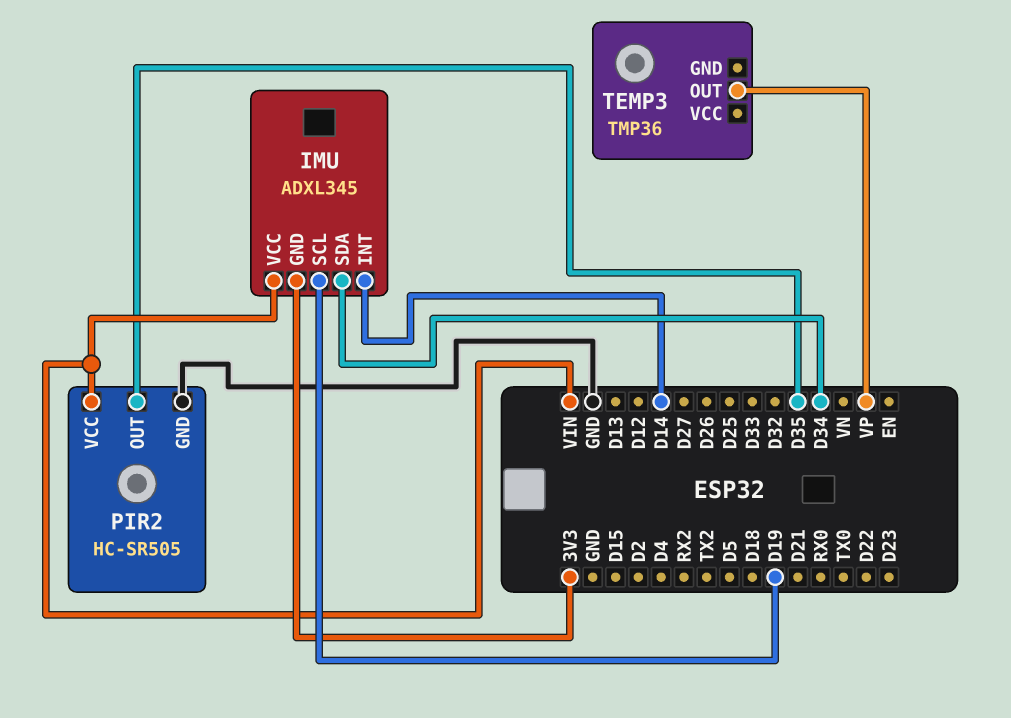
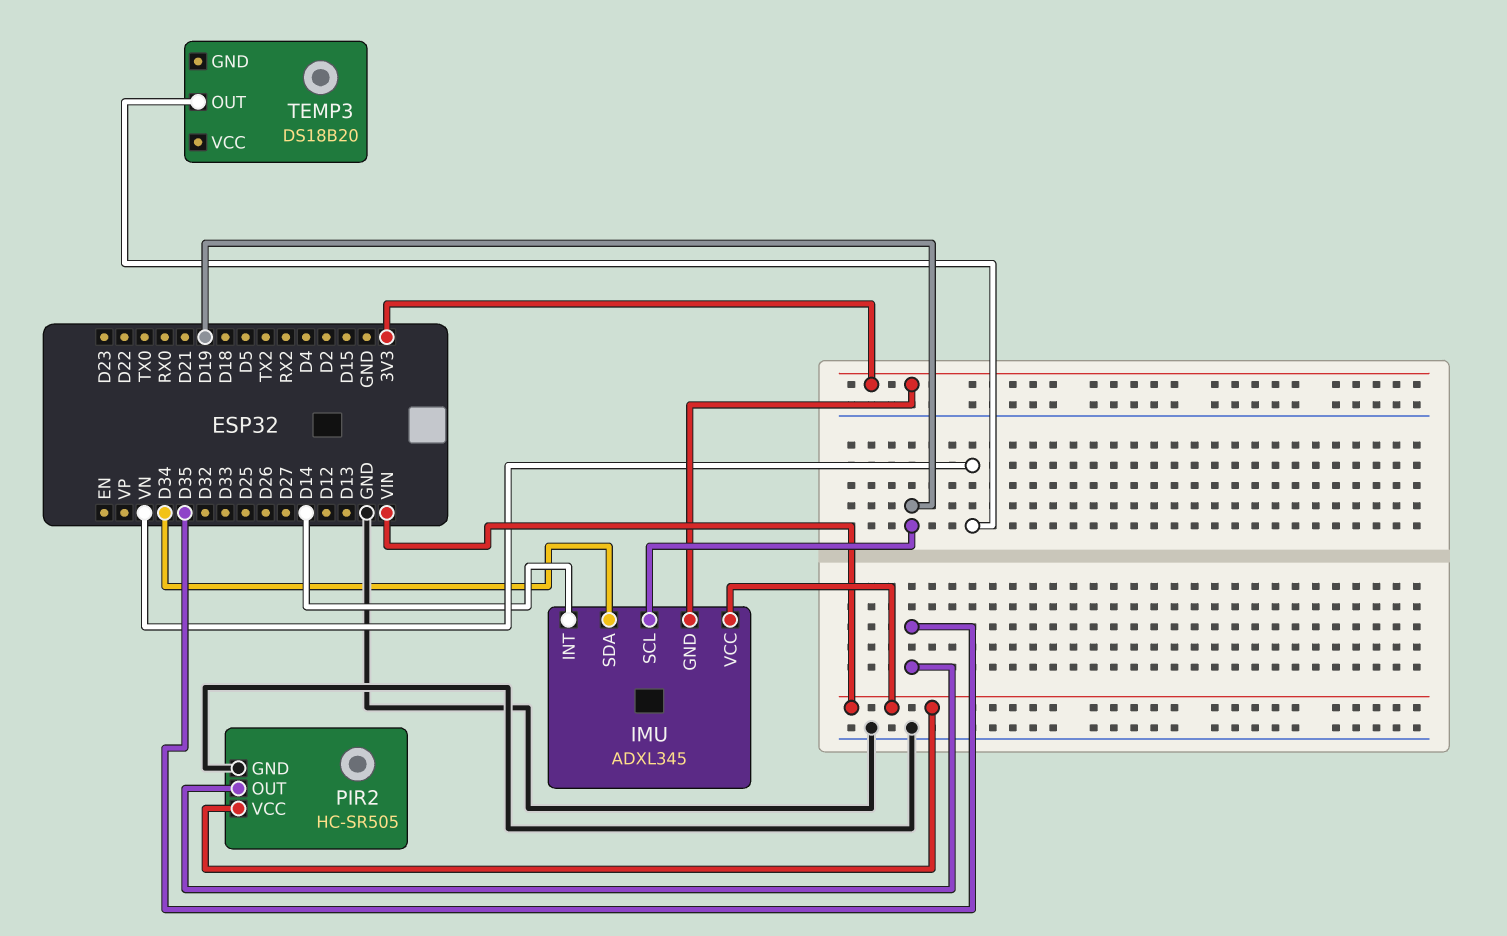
TEMP3: TMP36 -> DS18B20
TEMP3 pin OUT: VP -> VN

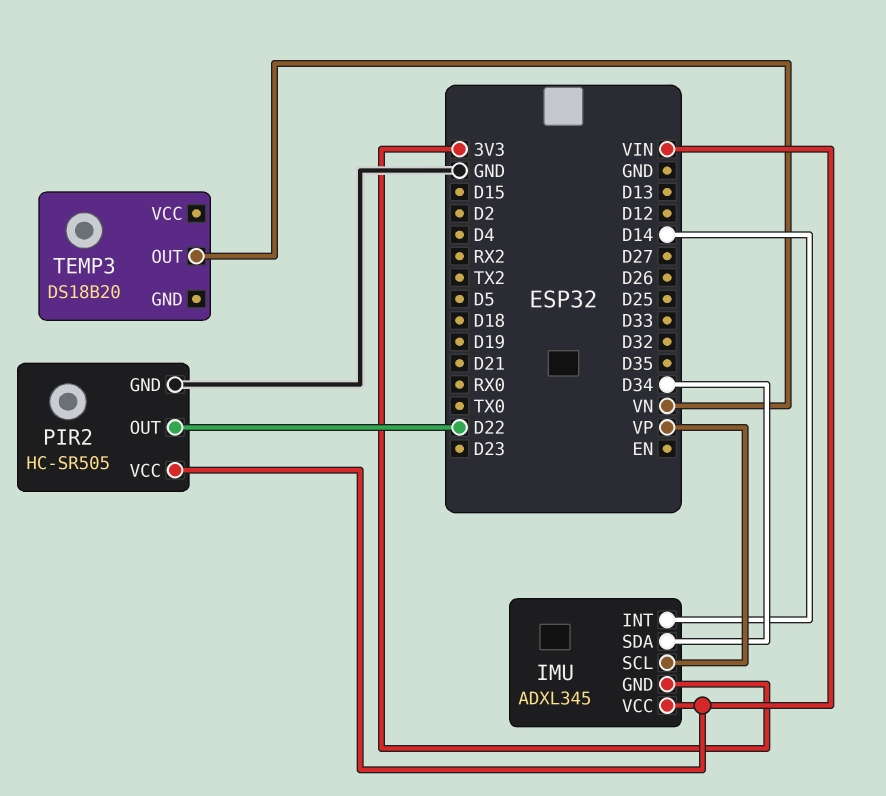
IMU pin SCL: D19 -> VP
PIR2 pin OUT: D35 -> D22

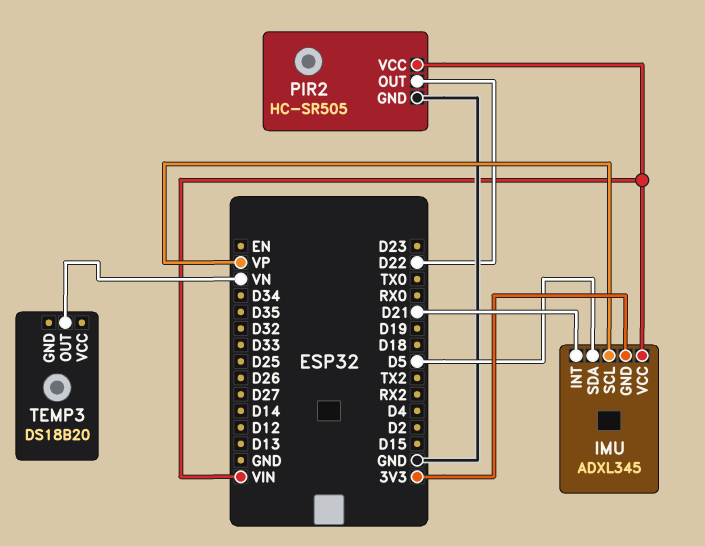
IMU pin INT: D14 -> D21
IMU pin SDA: D34 -> D5

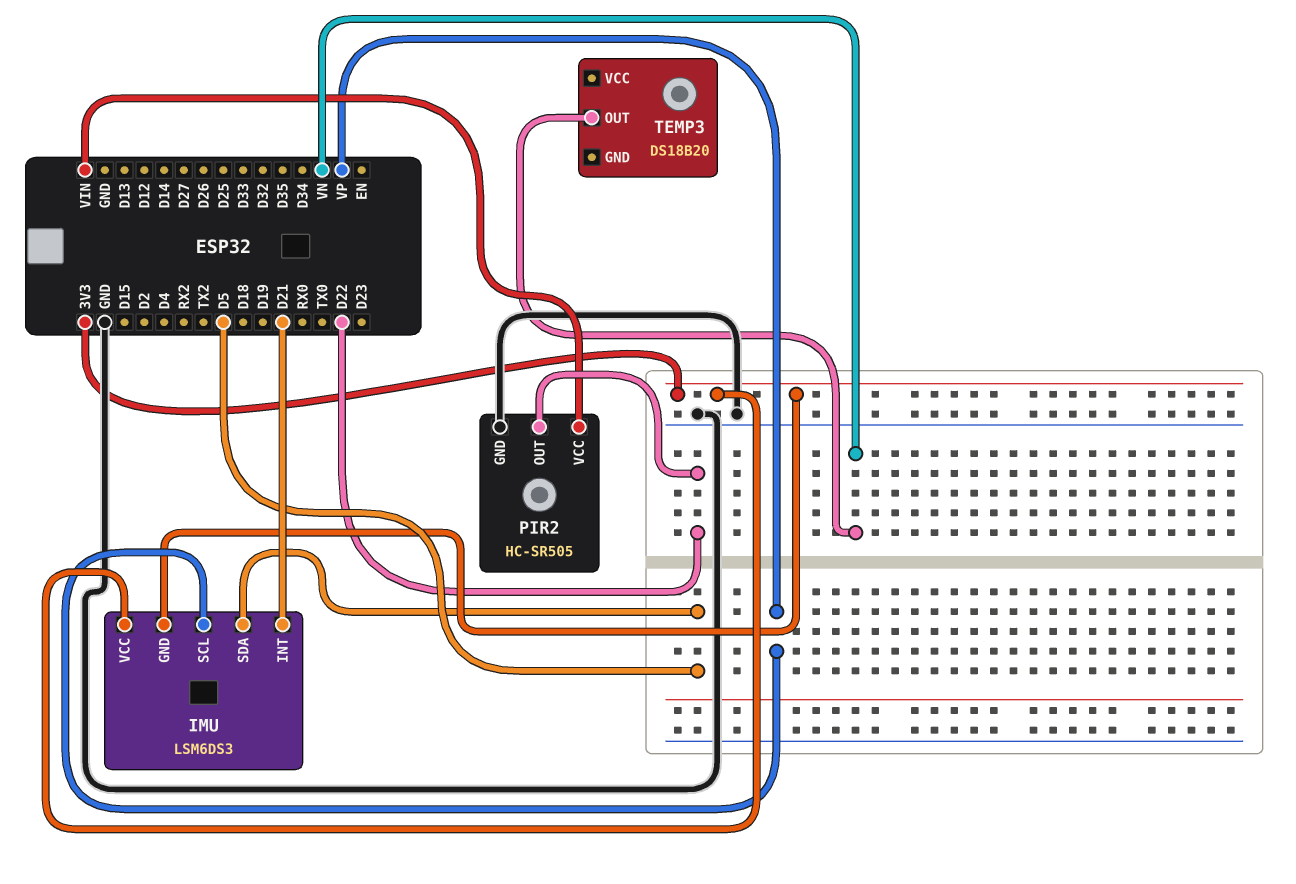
IMU: ADXL345 -> LSM6DS3
IMU pin VCC: VIN -> 3V3

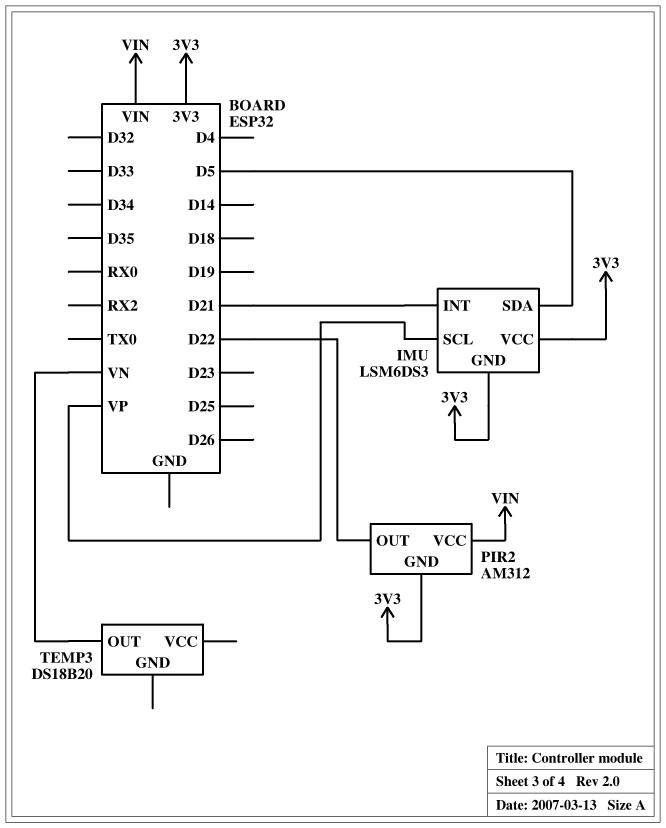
PIR2: HC-SR505 -> AM312
PIR2 pin GND: GND -> 3V3

